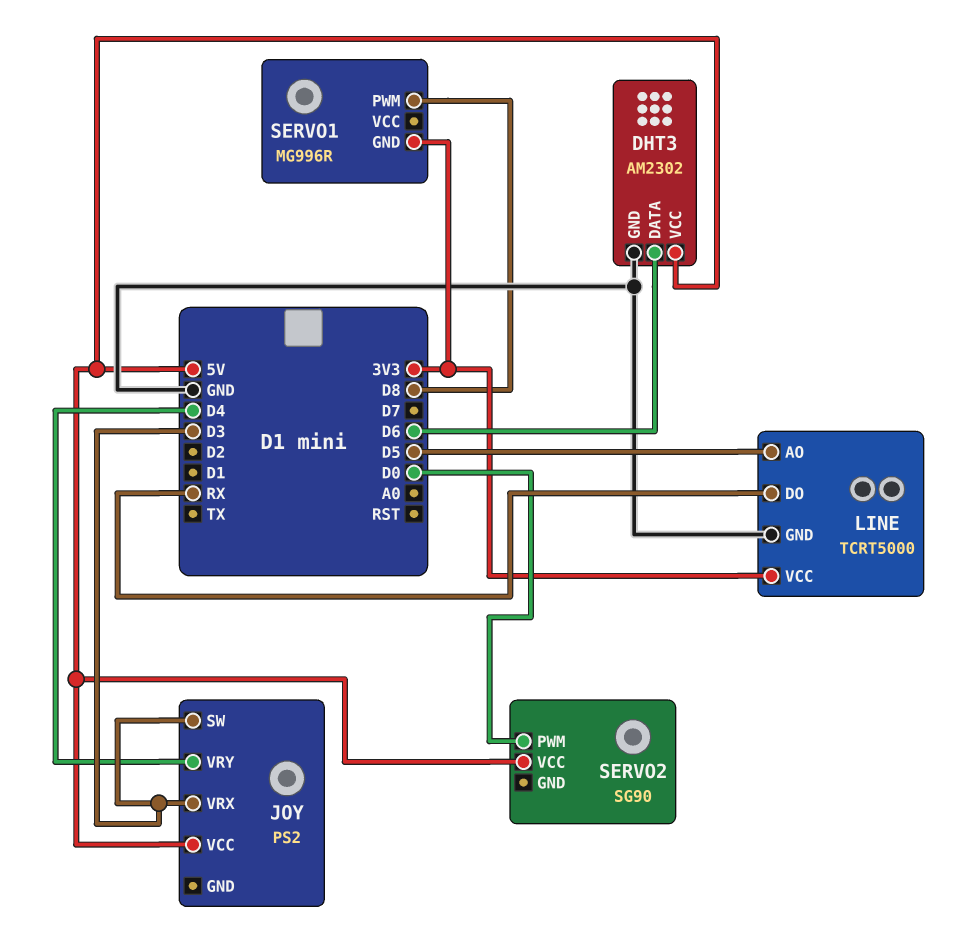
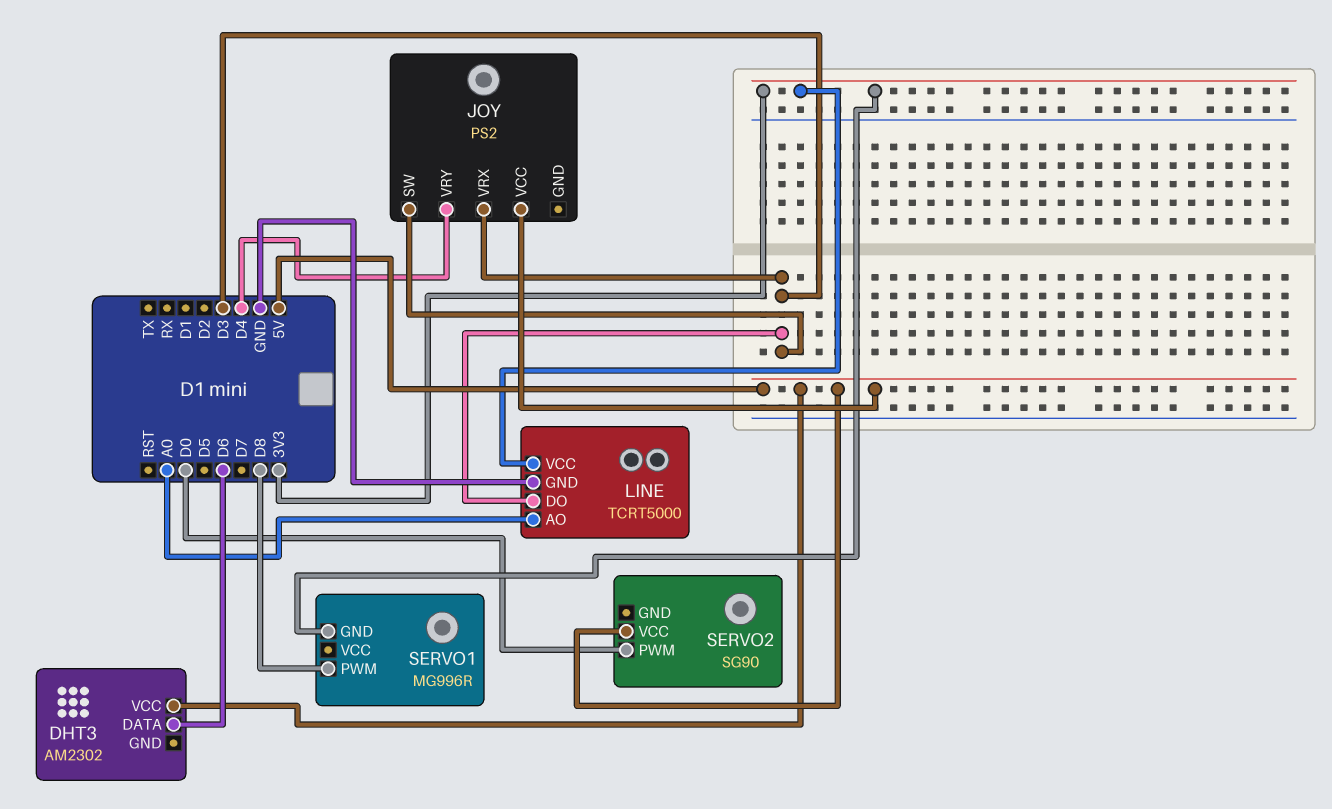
DHT3 pin GND: GND -> none
LINE pin AO: D5 -> A0
LINE pin DO: RX -> D3

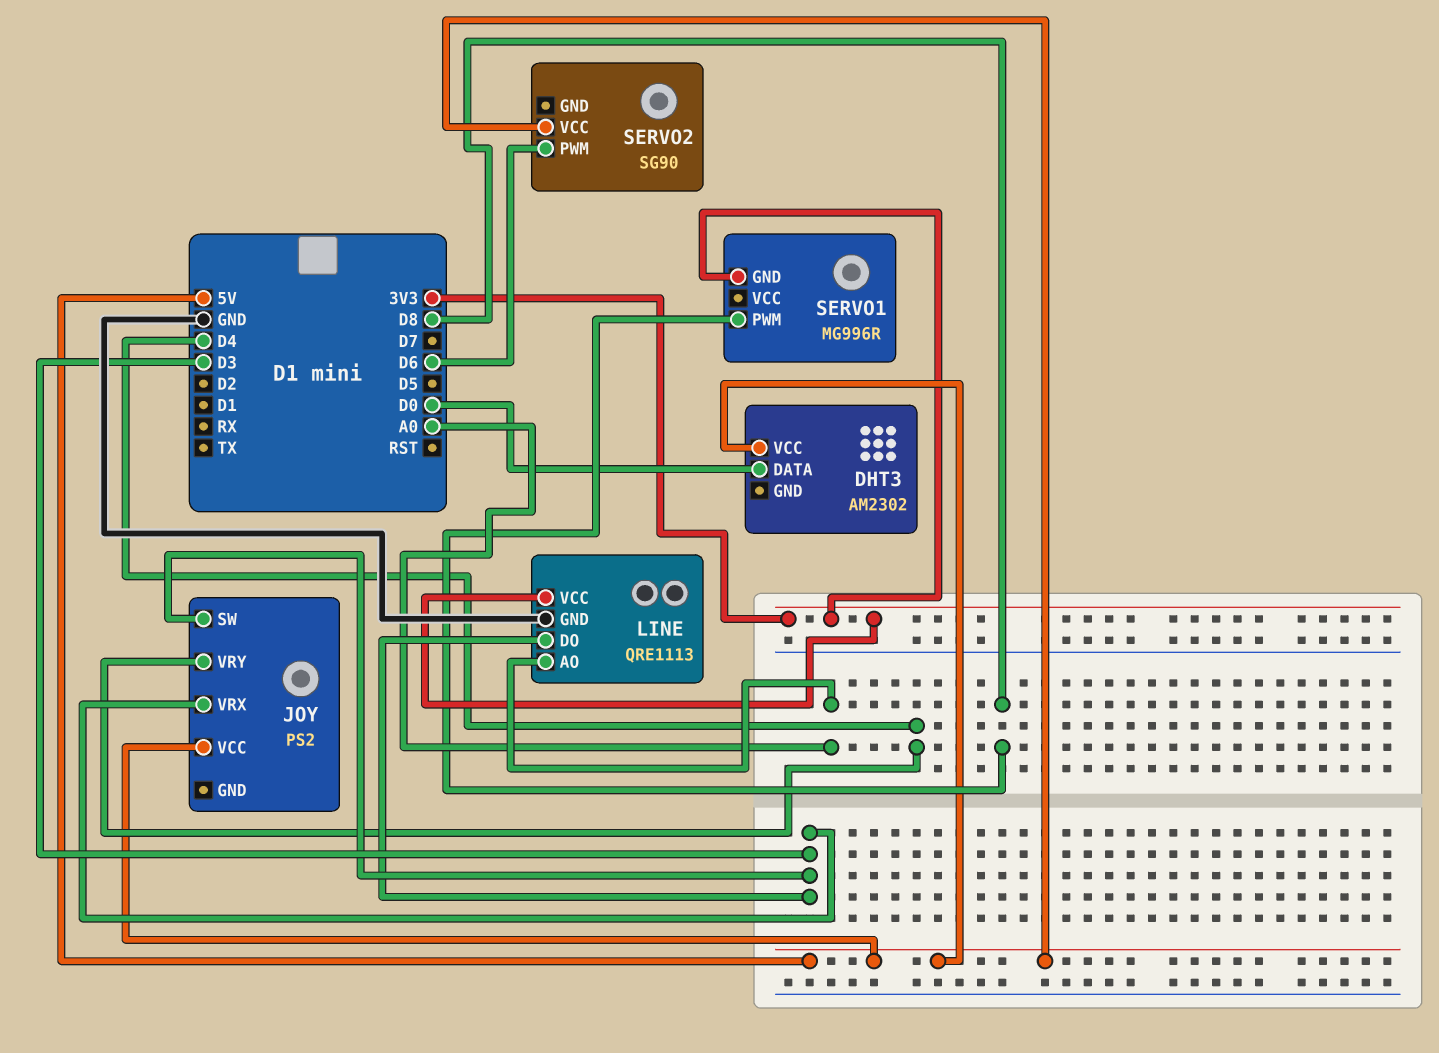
DHT3 pin DATA: D6 -> D0
LINE: TCRT5000 -> QRE1113
SERVO2 pin PWM: D0 -> D6

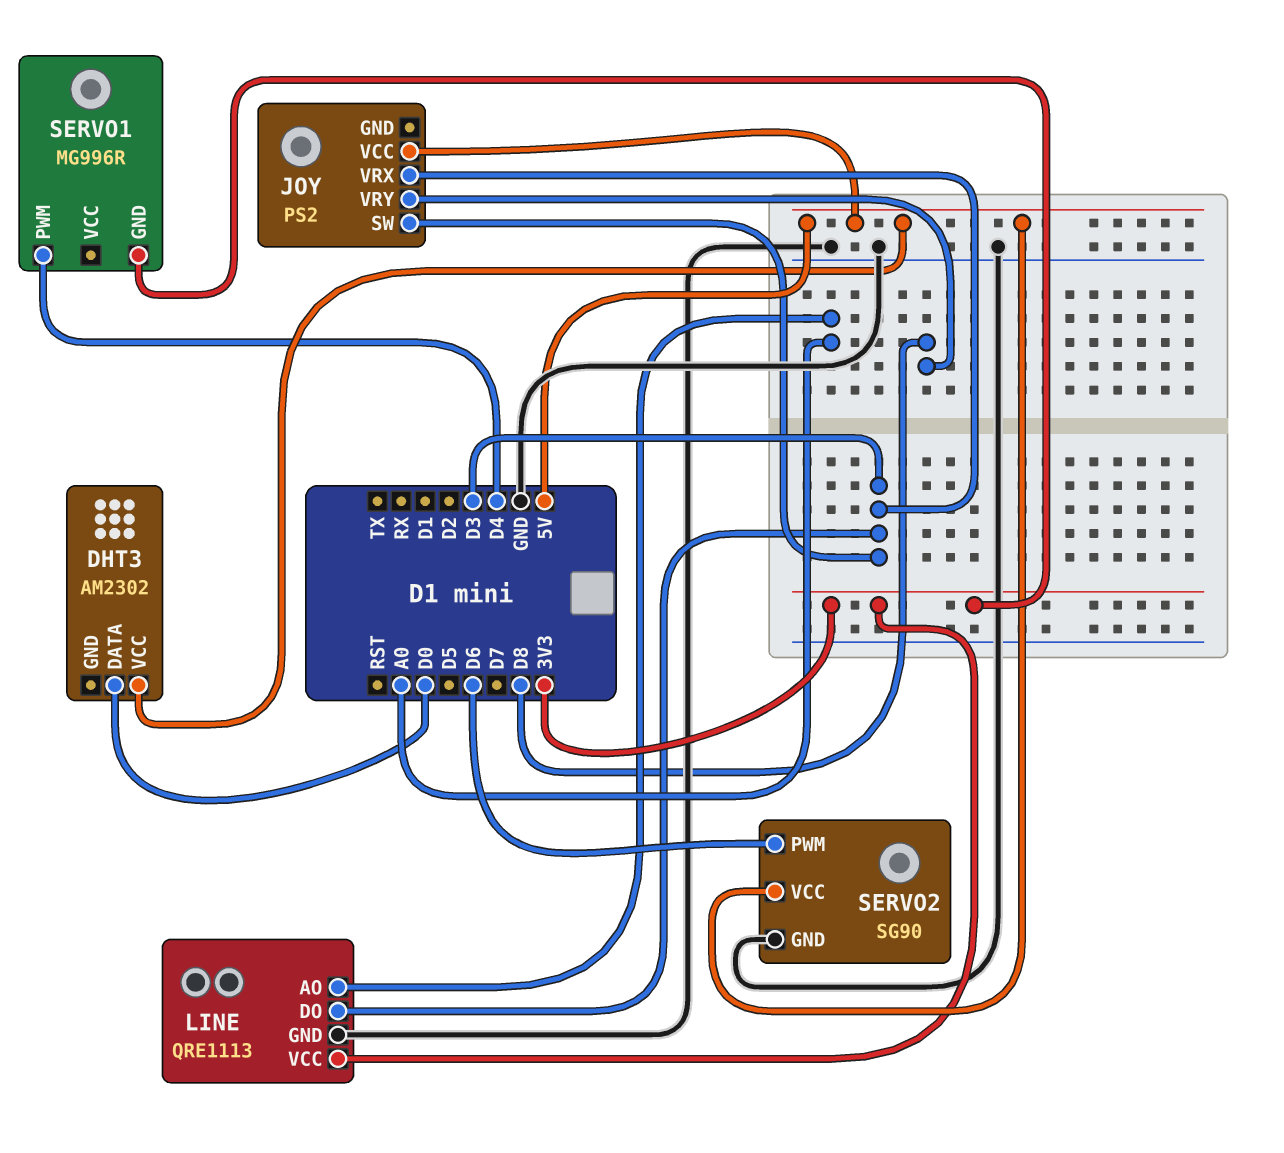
JOY pin VRY: D4 -> D8
SERVO1 pin PWM: D8 -> D4
SERVO2 pin GND: none -> GND

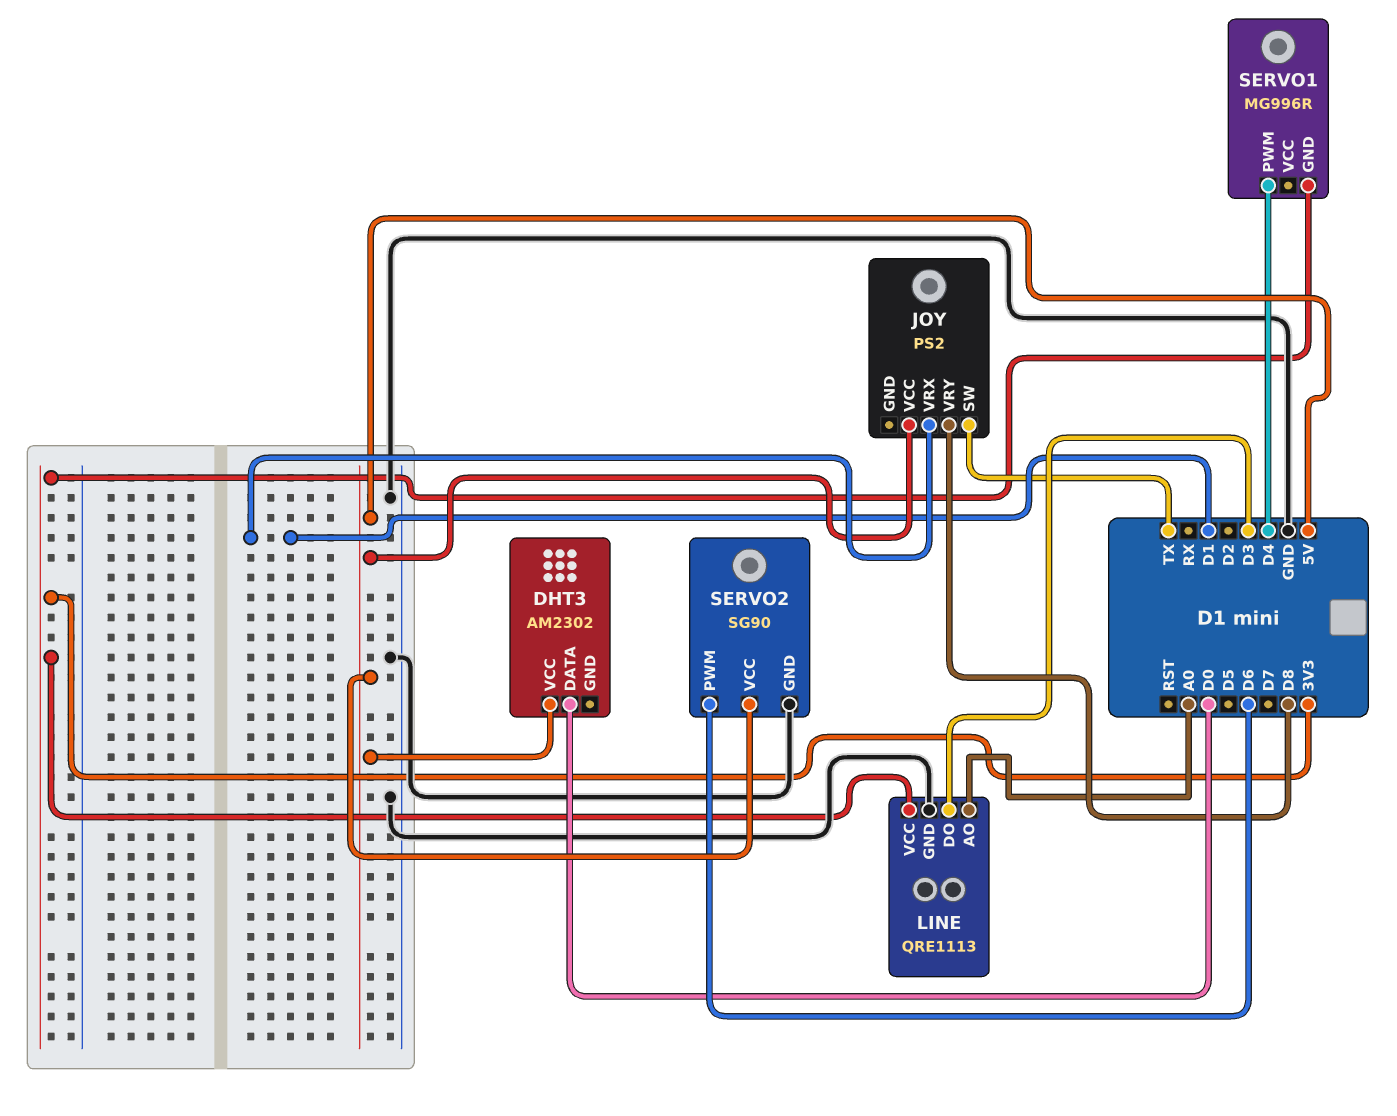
JOY pin SW: D3 -> TX
JOY pin VRX: D3 -> D1

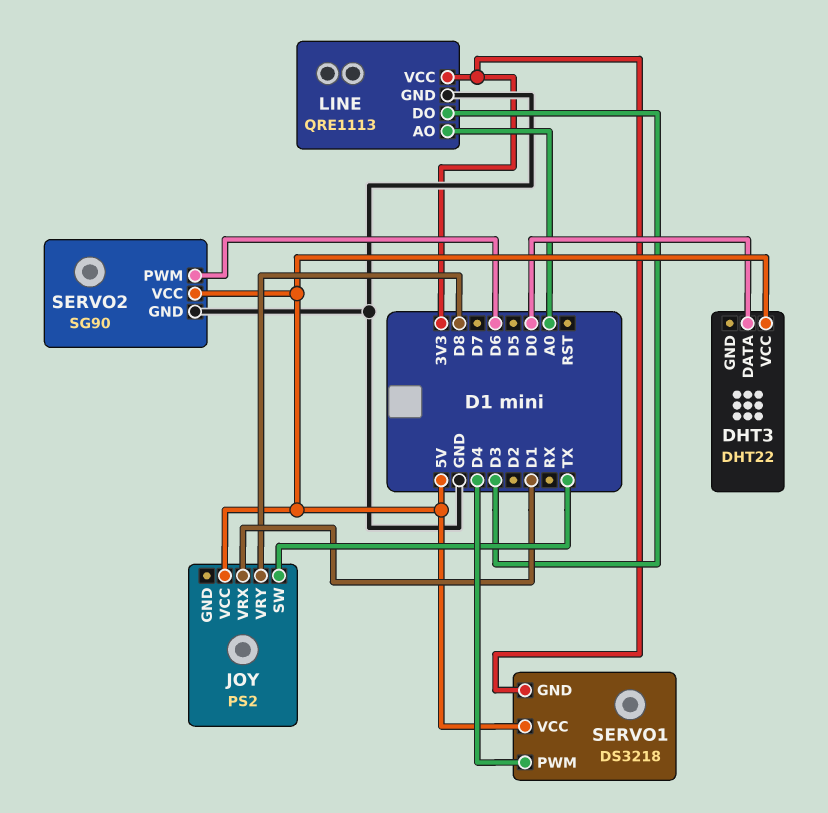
DHT3: AM2302 -> DHT22
SERVO1: MG996R -> DS3218
SERVO1 pin VCC: none -> 5V

